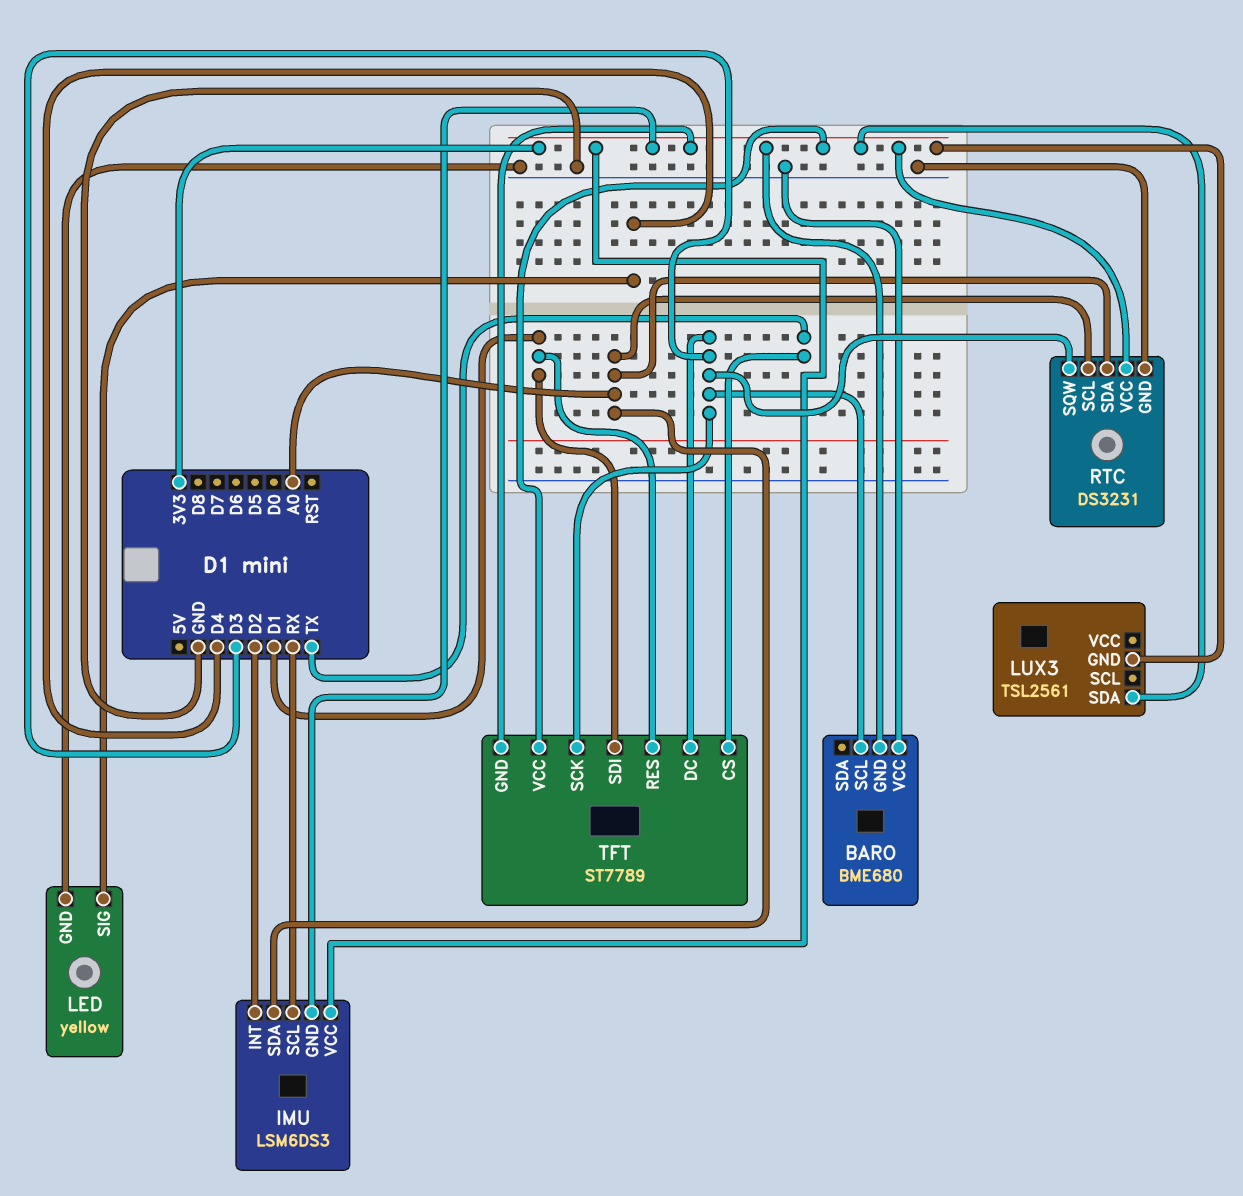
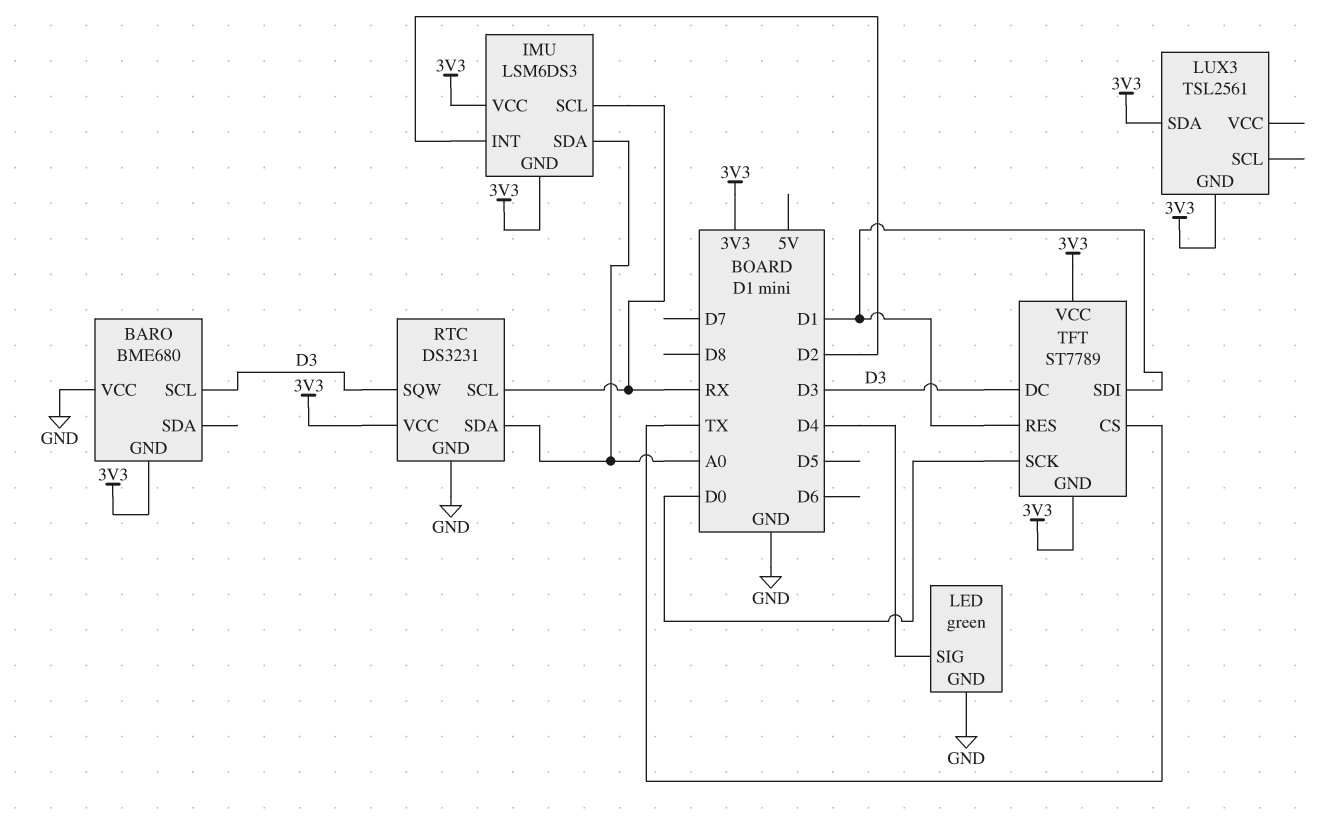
LED: yellow -> green
RTC pin SCL: A0 -> RX
TFT pin SCK: D3 -> D0

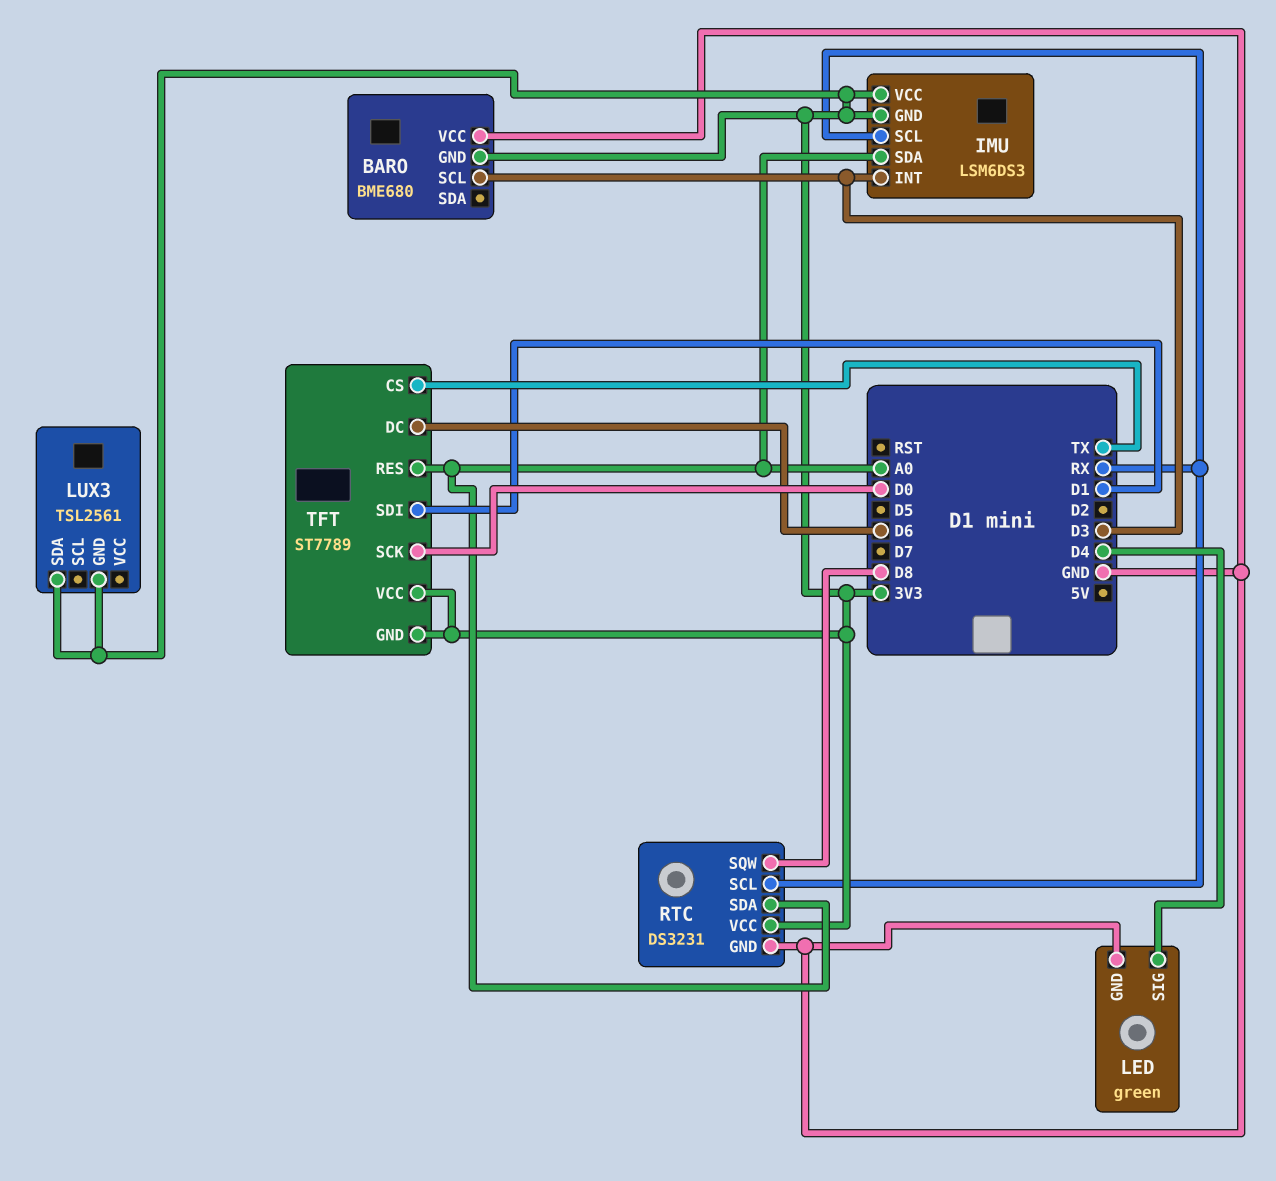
IMU pin INT: D2 -> D3
RTC pin SQW: D3 -> D8
TFT pin DC: D3 -> D6
TFT pin RES: D1 -> A0

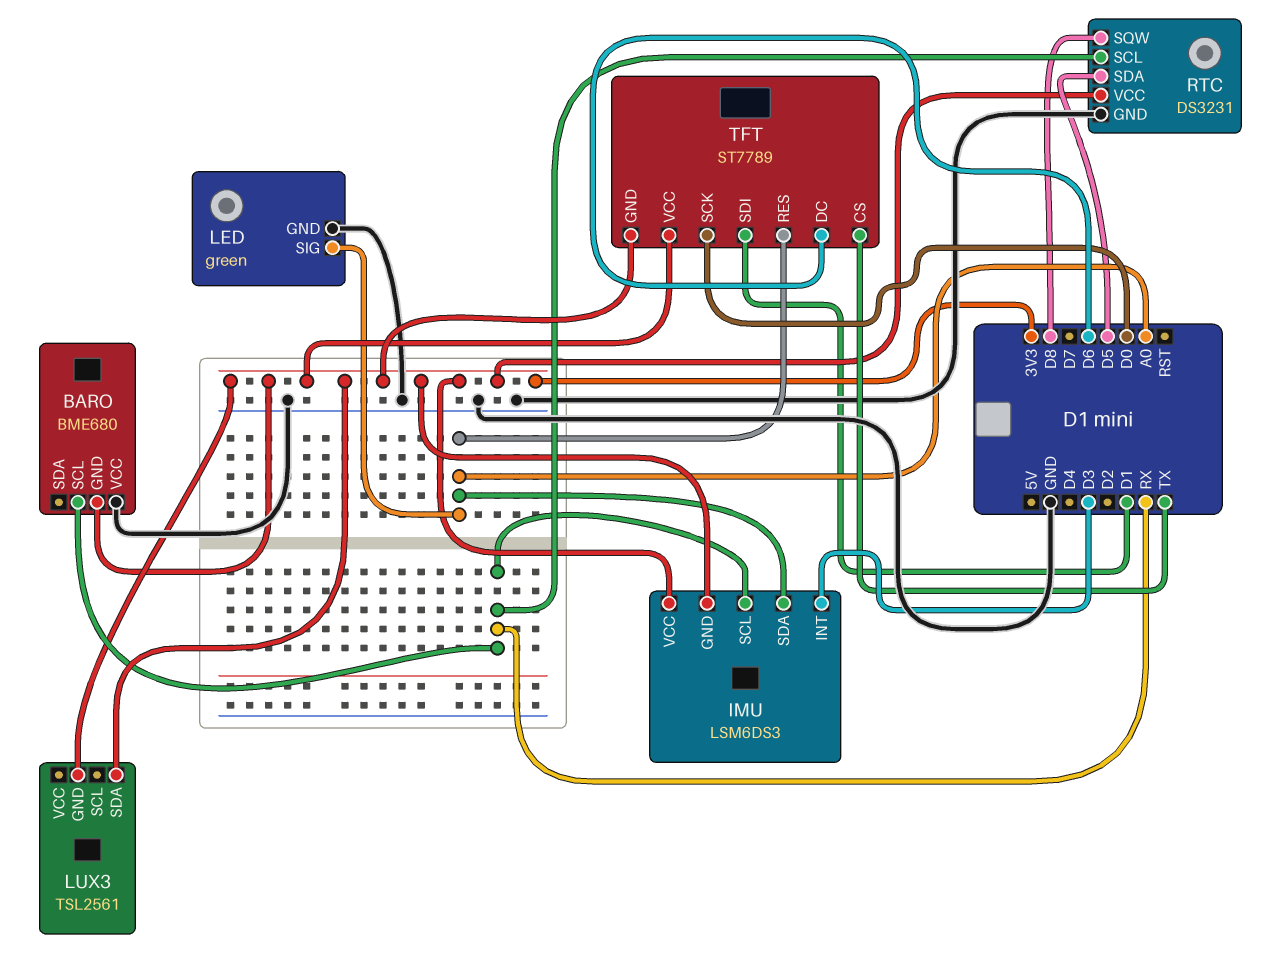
BARO pin SCL: D3 -> RX
LED pin SIG: D4 -> A0
RTC pin SDA: A0 -> D5

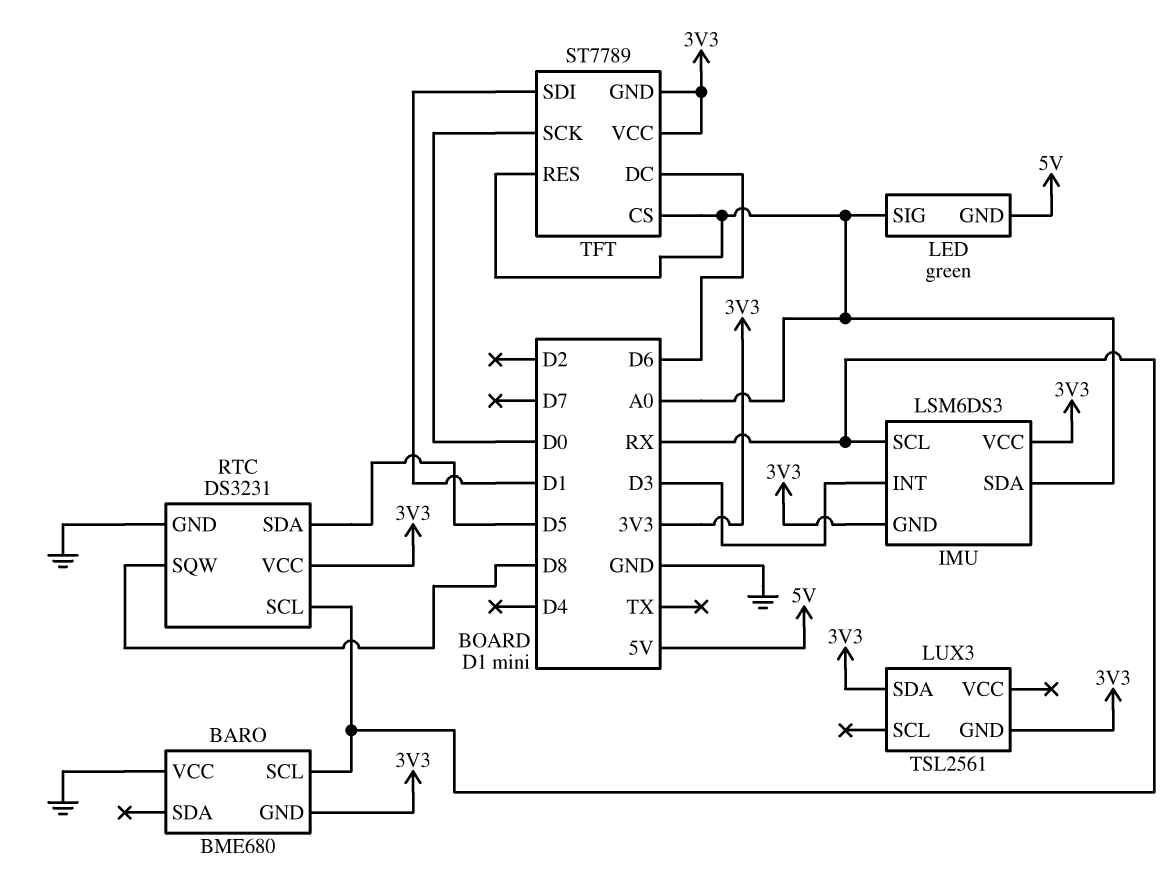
LED pin GND: GND -> 5V
TFT pin CS: TX -> A0

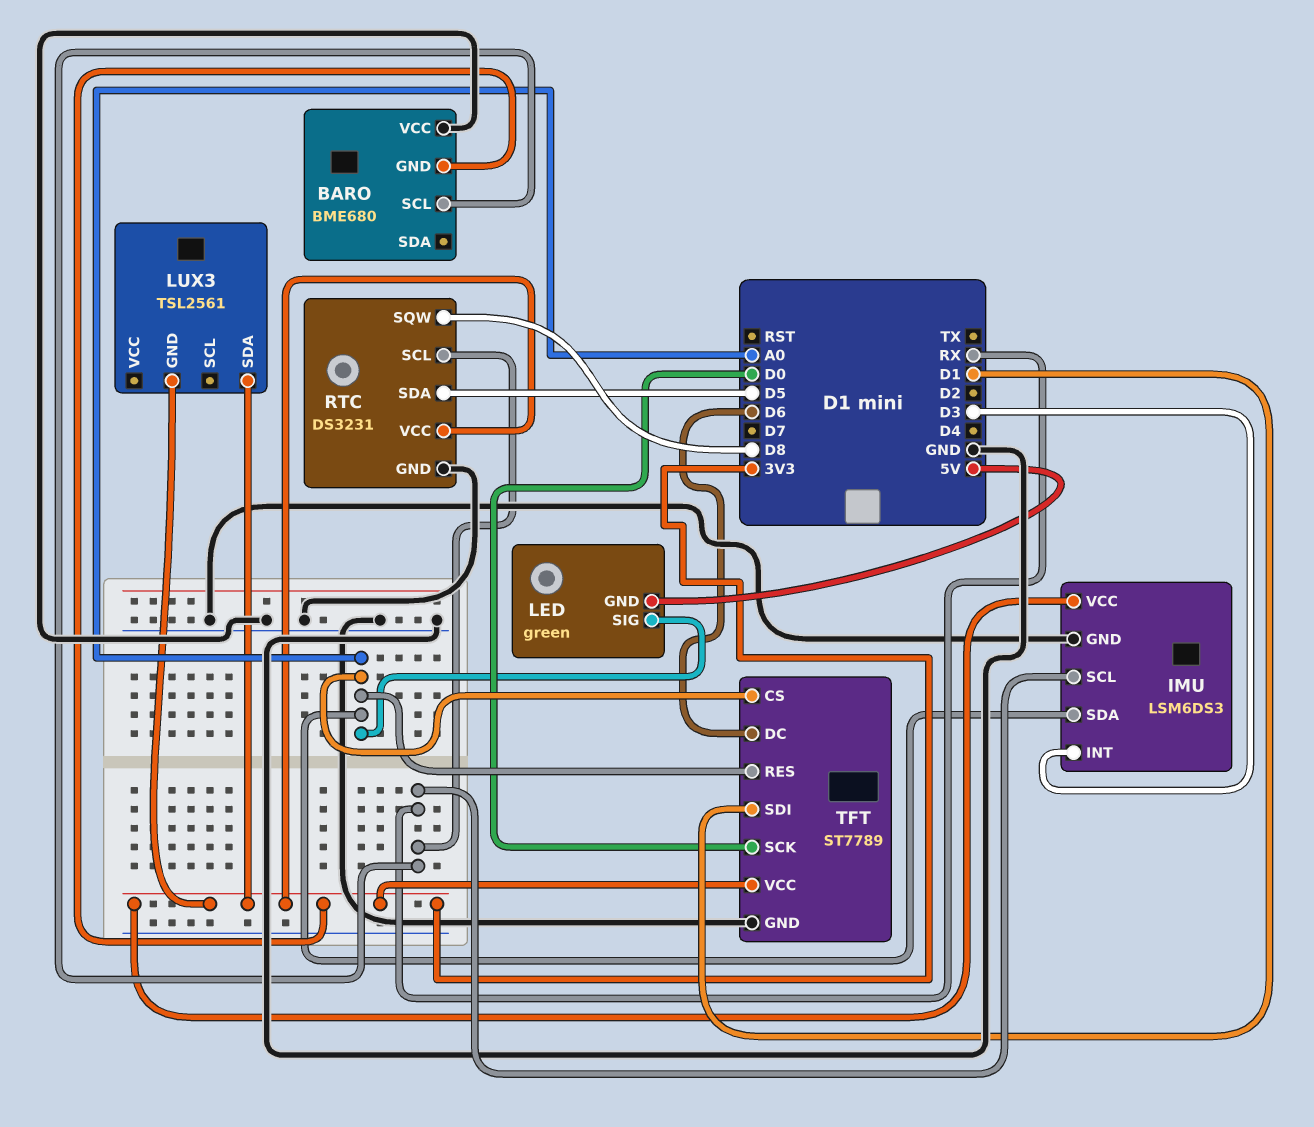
IMU pin GND: 3V3 -> GND
TFT pin GND: 3V3 -> GND

